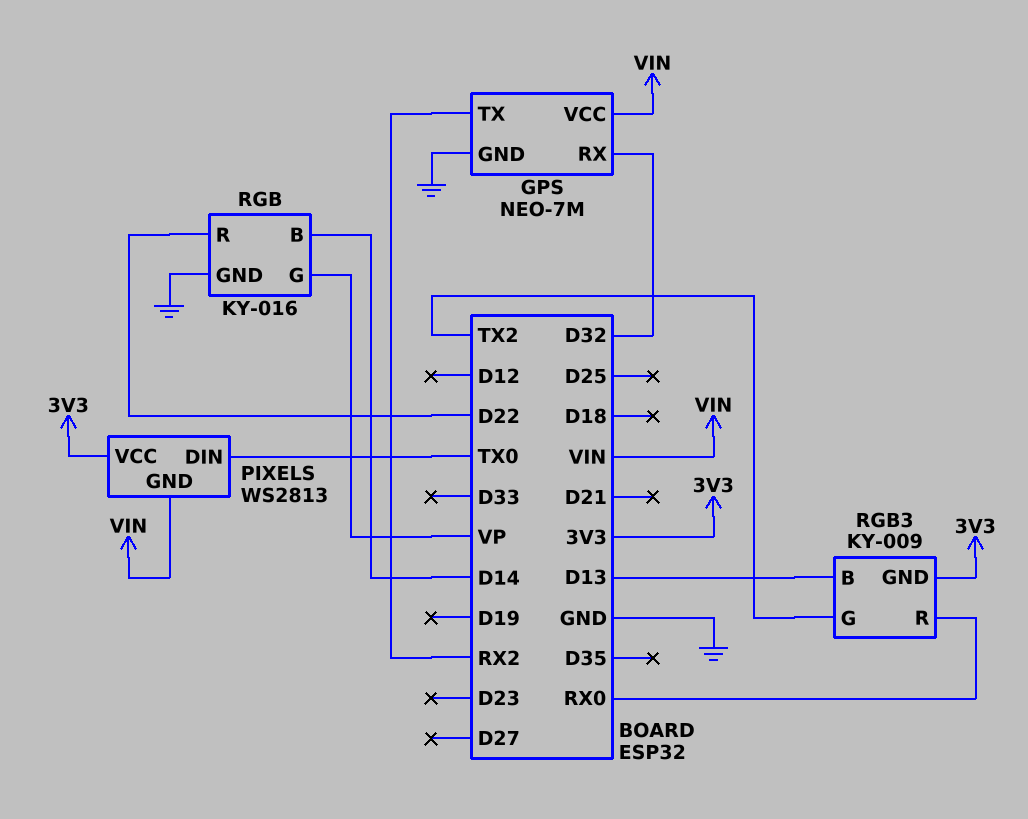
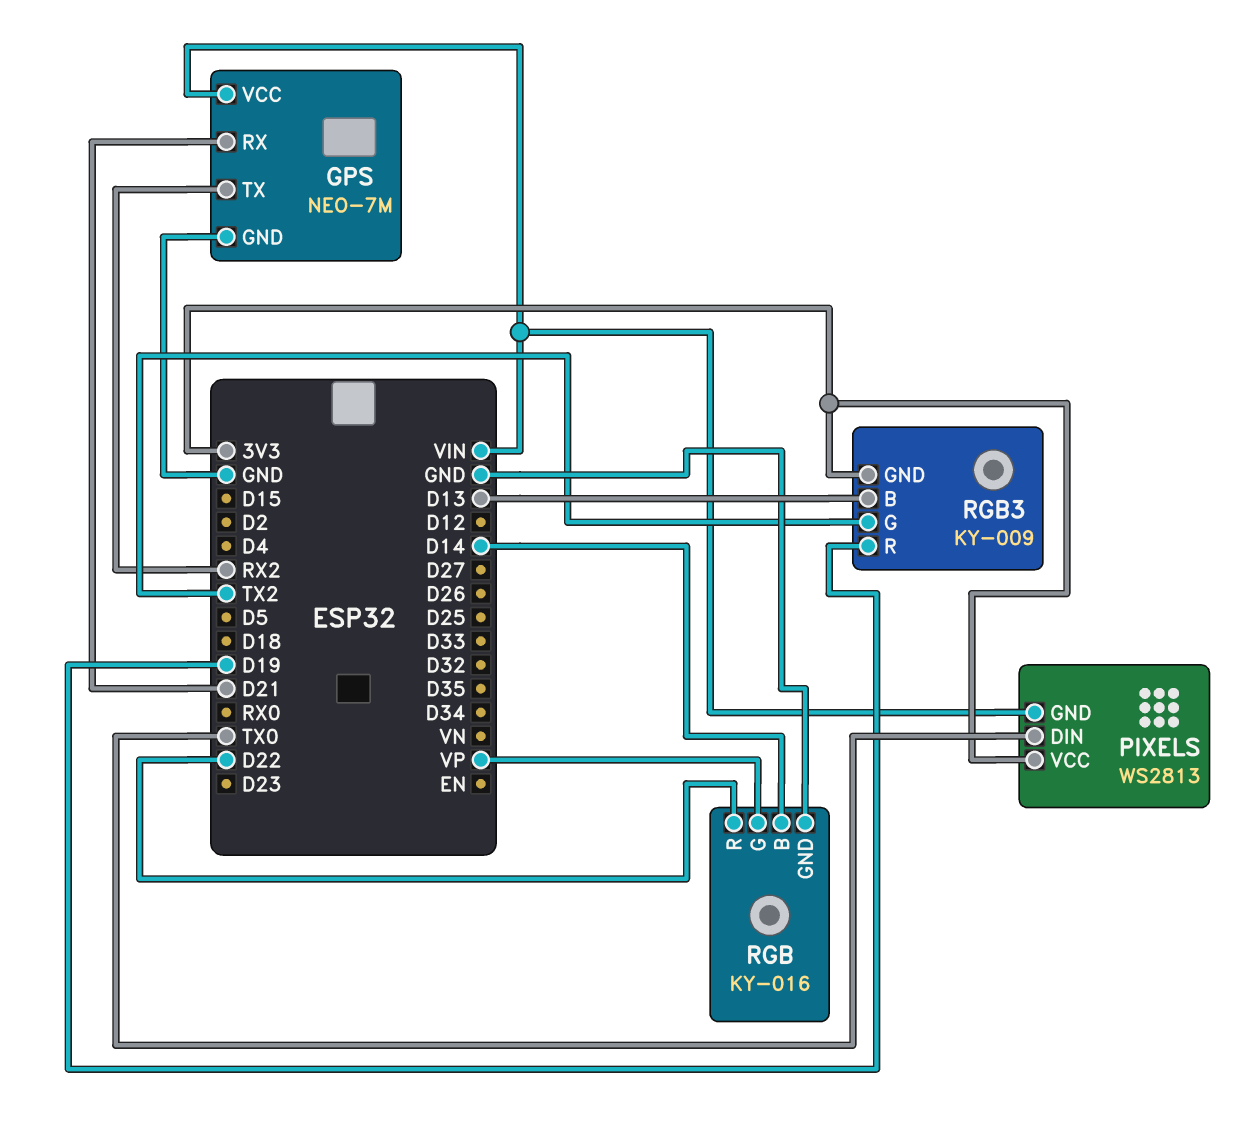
GPS pin RX: D32 -> D21
RGB3 pin R: RX0 -> D19

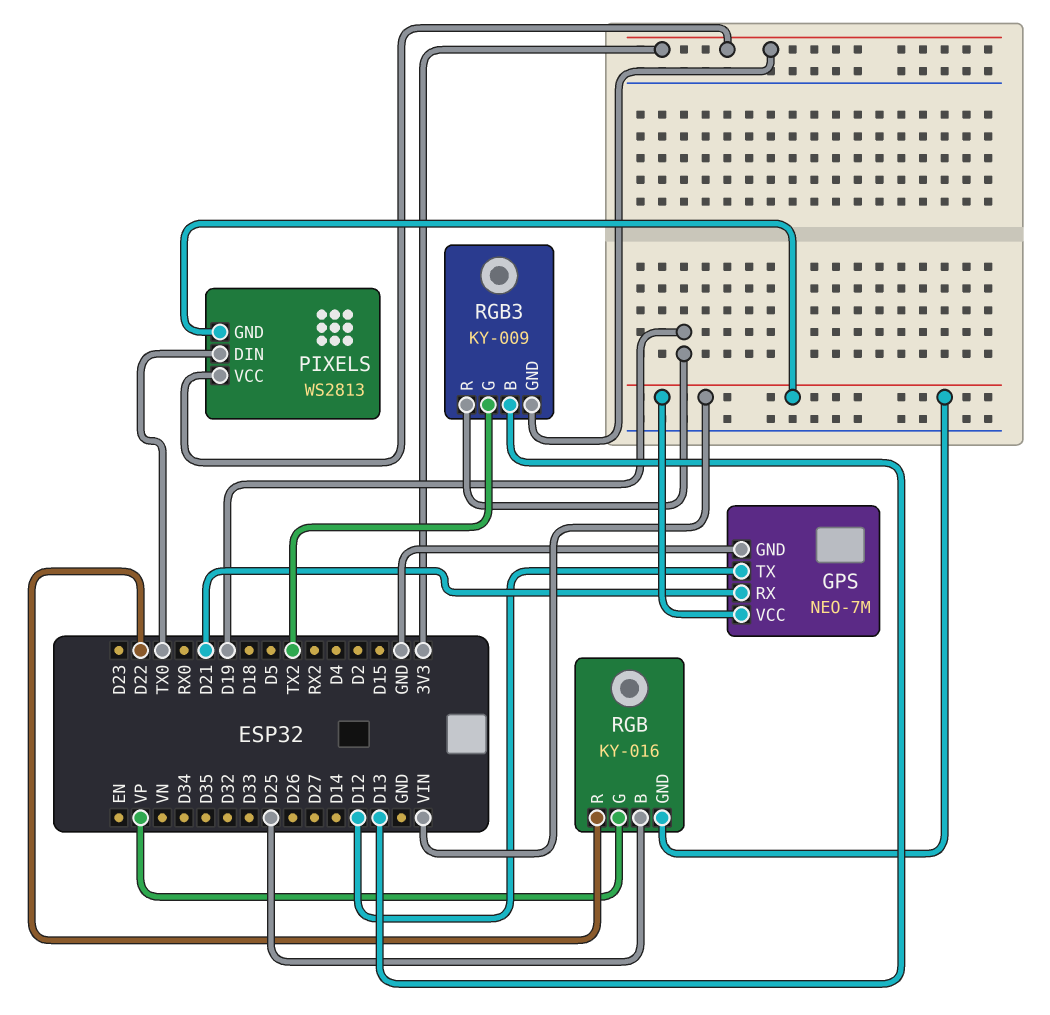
GPS pin TX: RX2 -> D12
RGB pin B: D14 -> D25
RGB pin GND: GND -> VIN

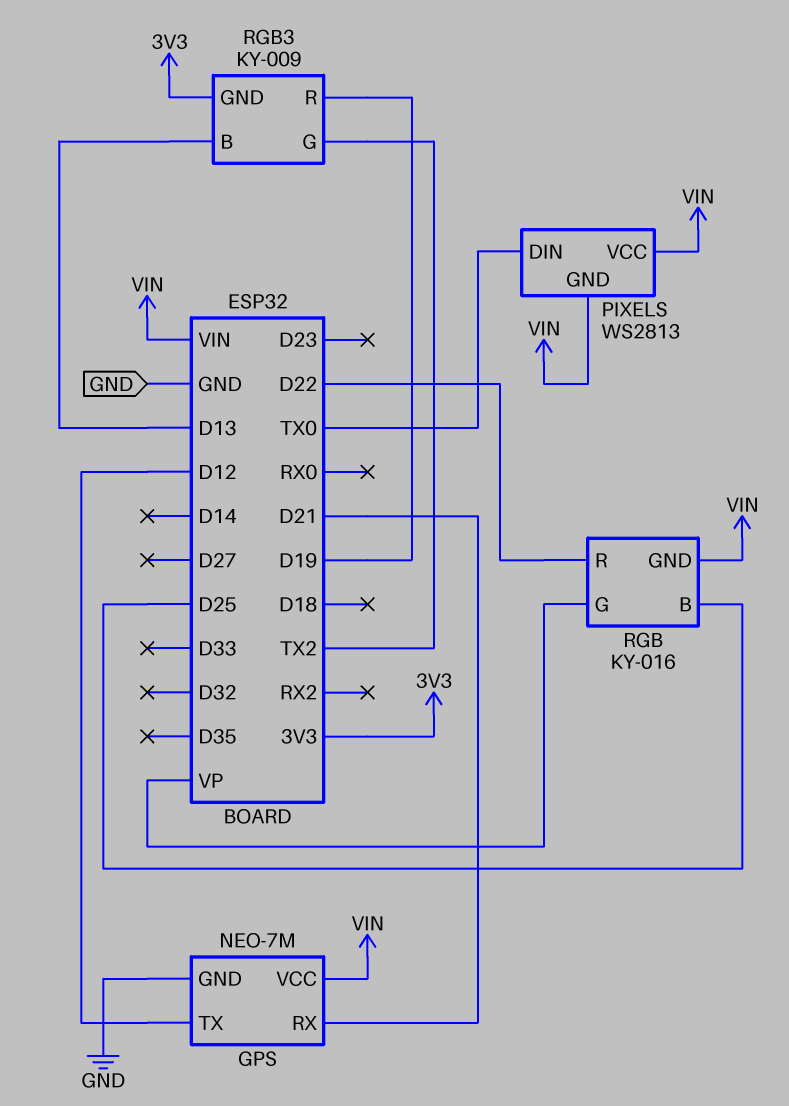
PIXELS pin VCC: 3V3 -> VIN

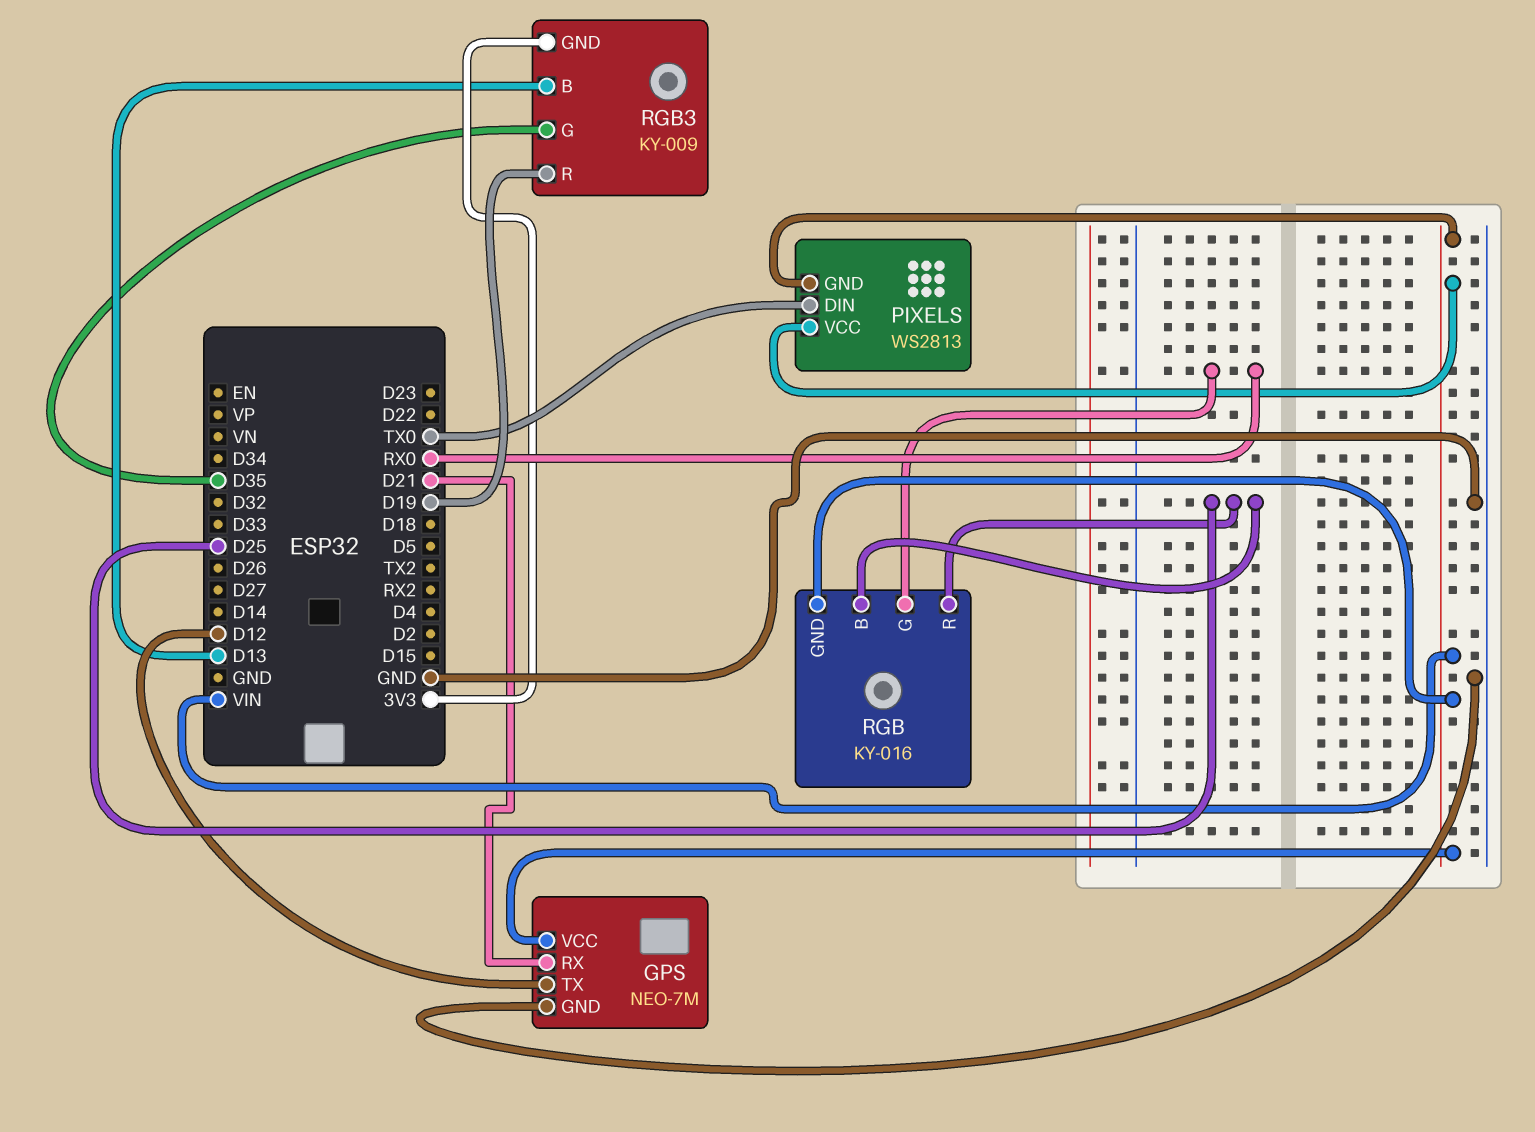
RGB pin G: VP -> RX0
RGB pin R: D22 -> D25
RGB3 pin G: TX2 -> D35

